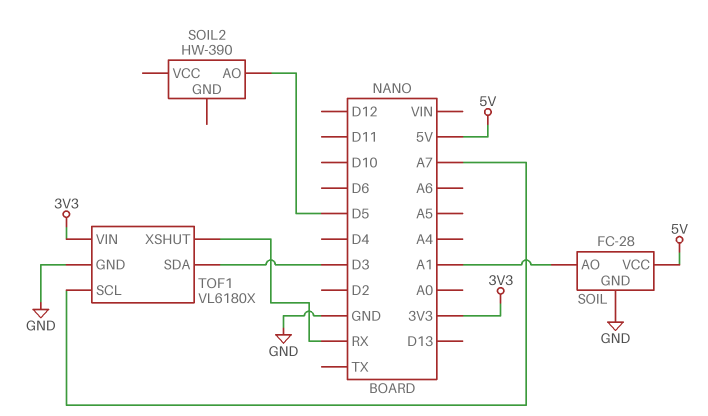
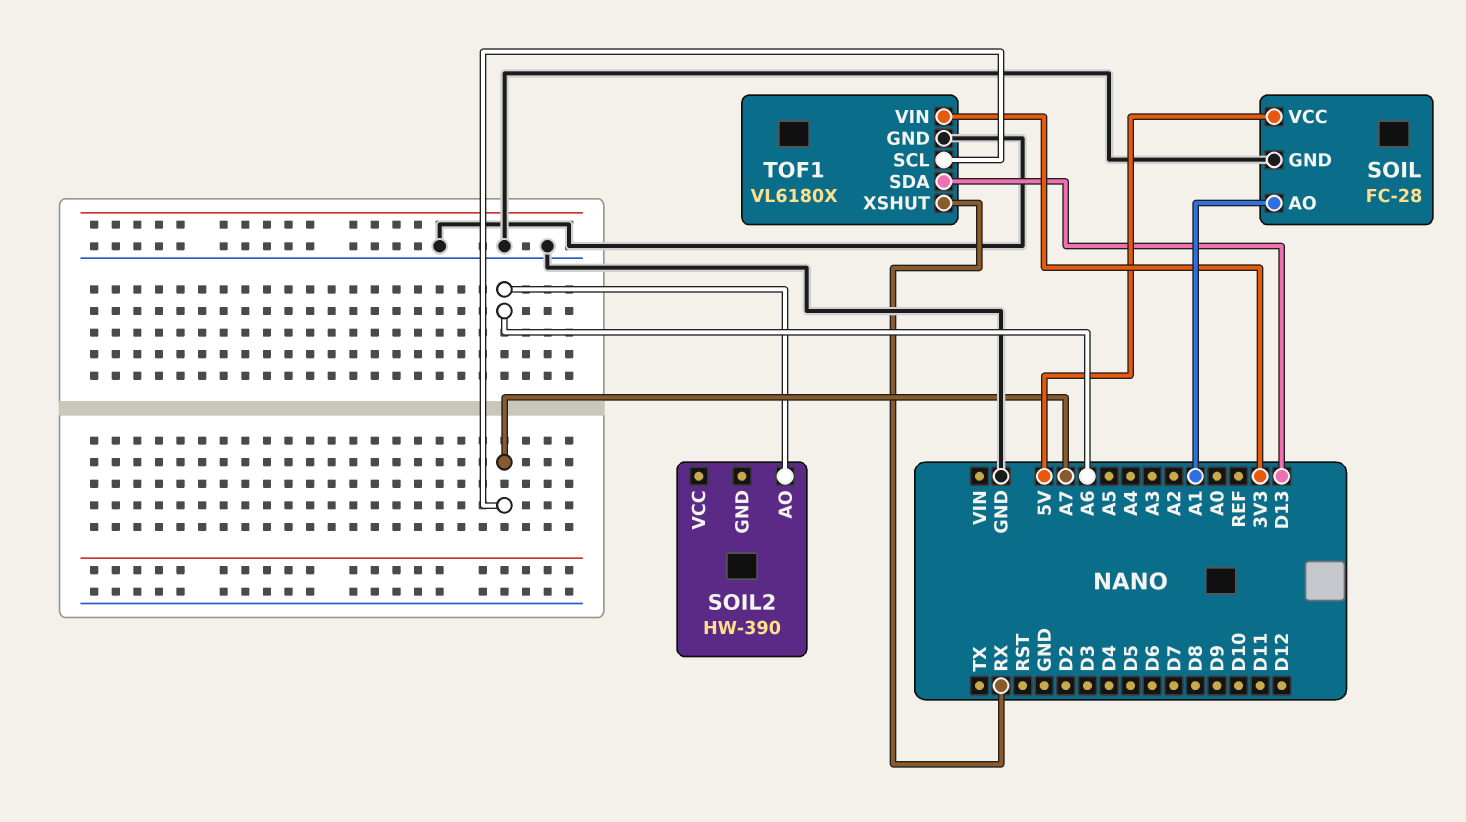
SOIL2 pin AO: D5 -> A6
TOF1 pin SDA: D3 -> D13

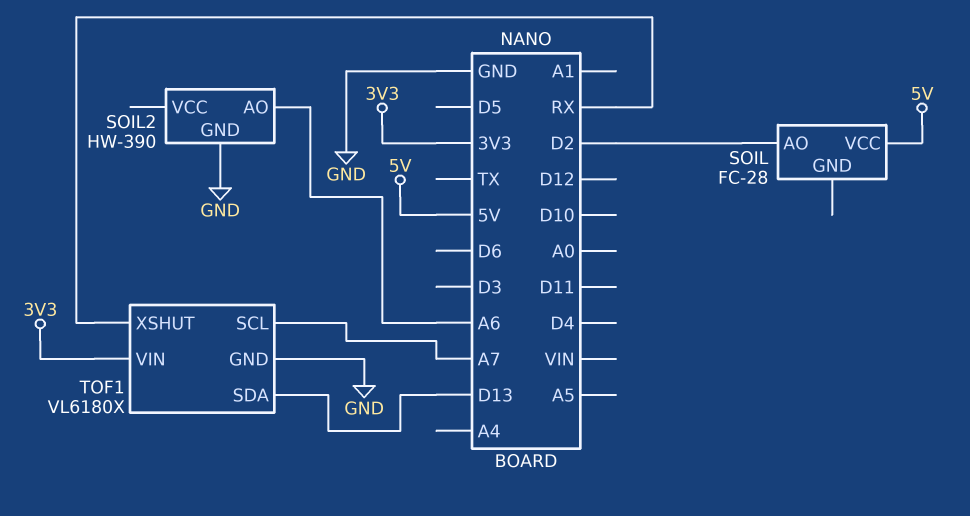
SOIL pin AO: A1 -> D2
SOIL pin GND: GND -> none
SOIL2 pin GND: none -> GND

